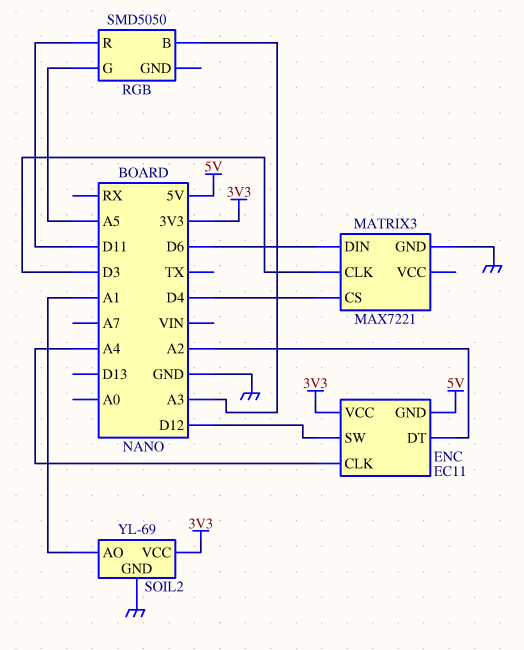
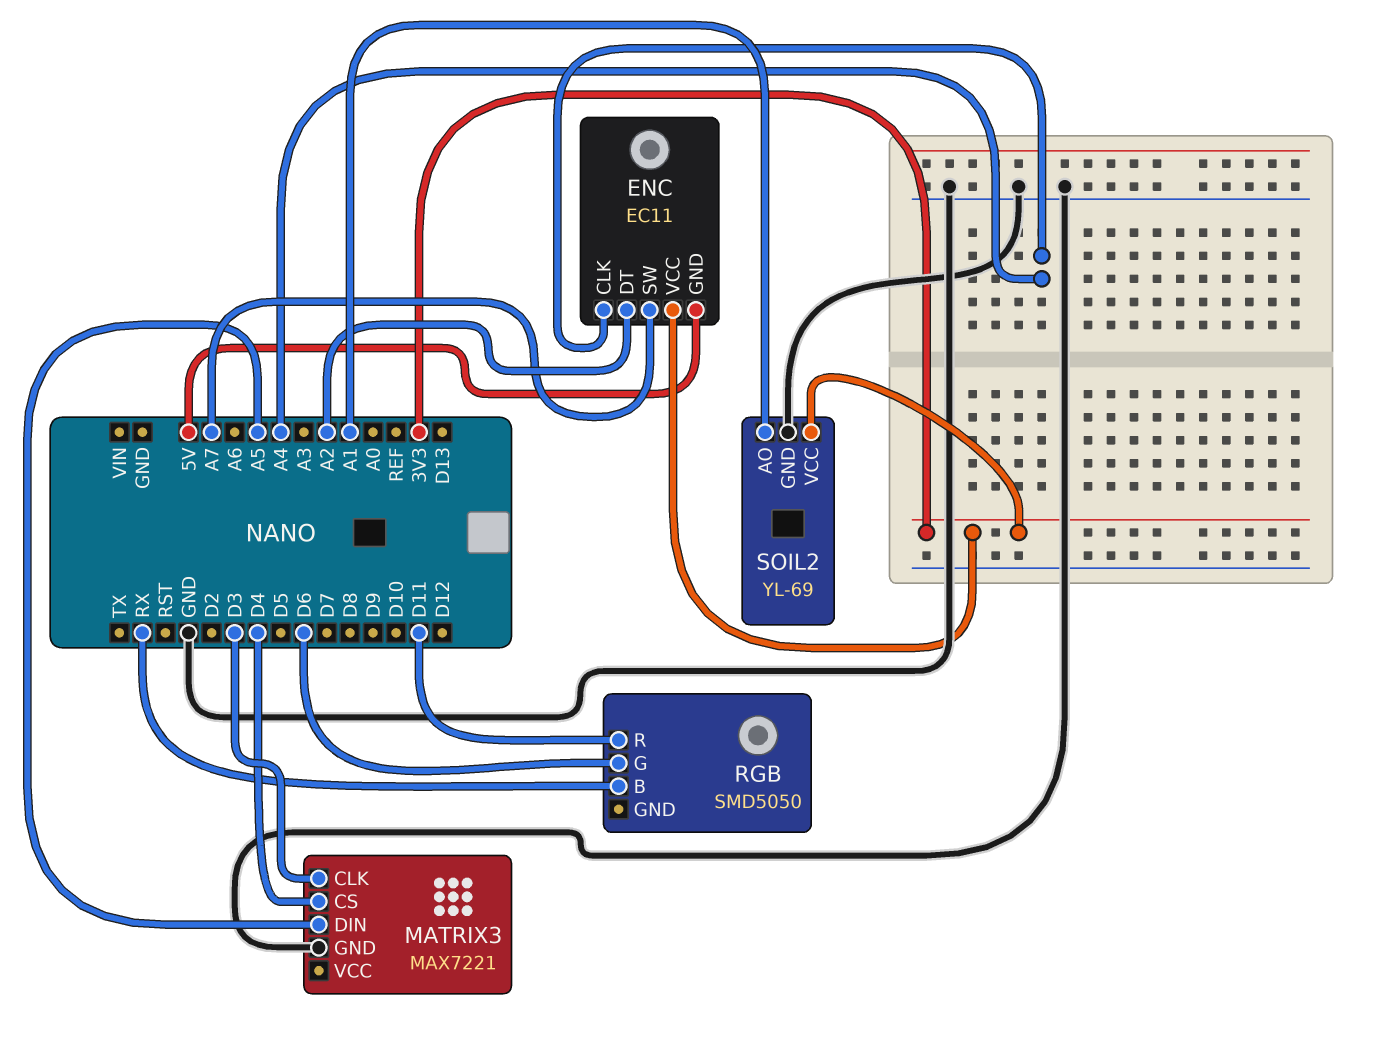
ENC pin SW: D12 -> A7
MATRIX3 pin DIN: D6 -> A5
RGB pin B: A3 -> RX
RGB pin G: A5 -> D6

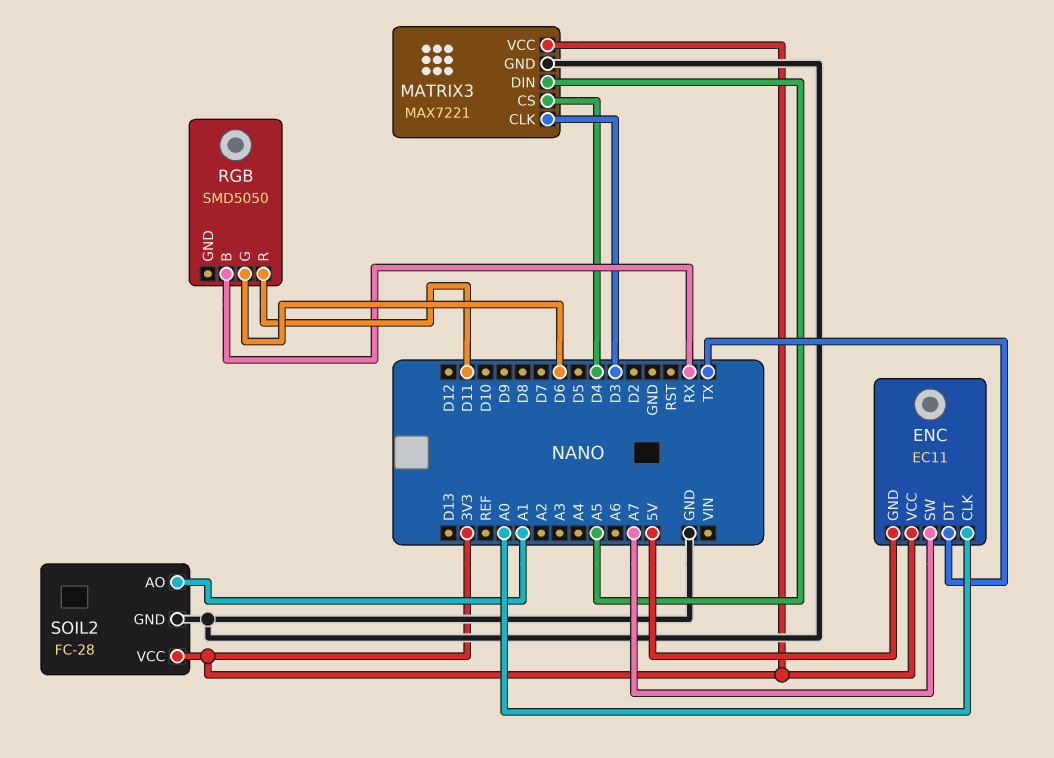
ENC pin CLK: A4 -> A0
ENC pin DT: A2 -> TX
MATRIX3 pin VCC: none -> 3V3
SOIL2: YL-69 -> FC-28

